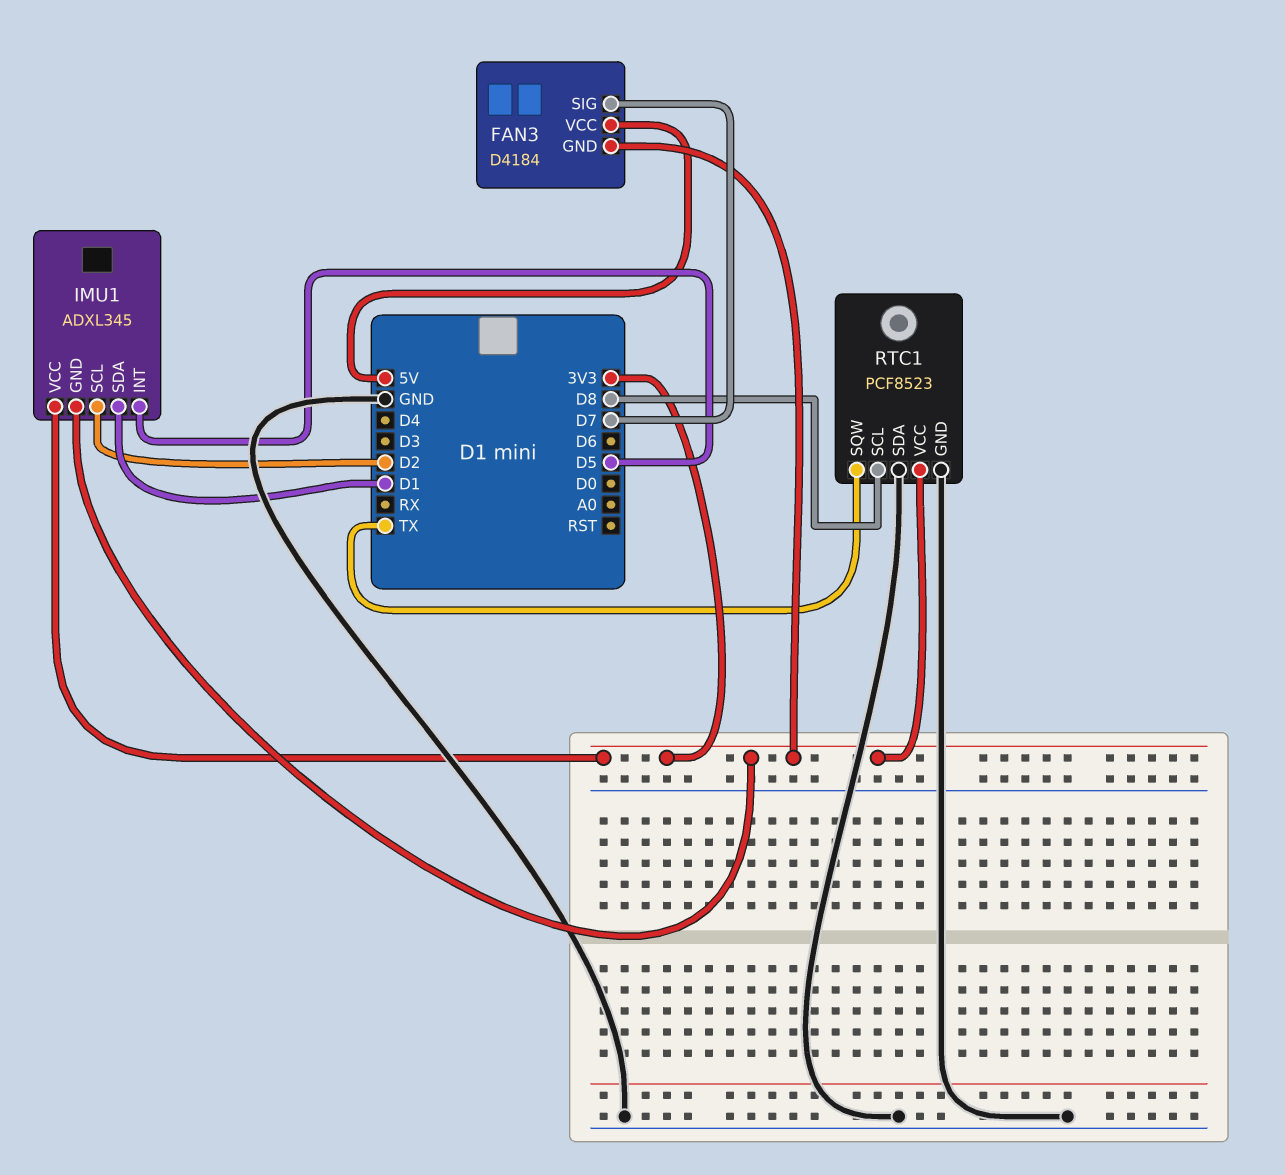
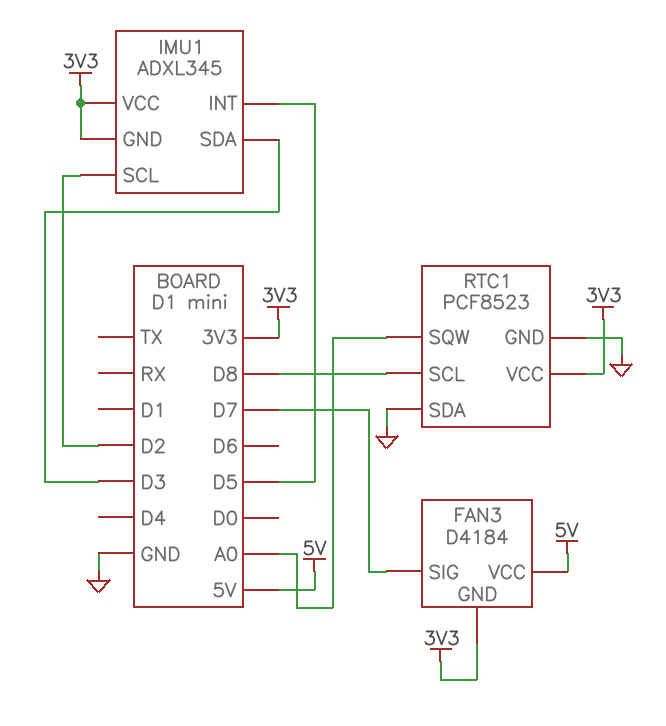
IMU1 pin SDA: D1 -> D3
RTC1 pin SQW: TX -> A0

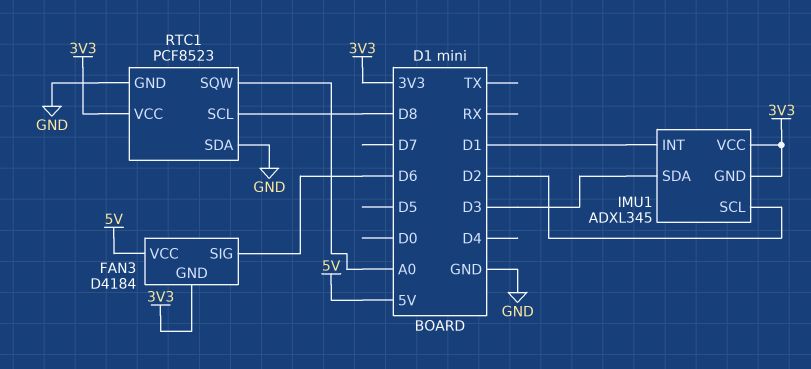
FAN3 pin SIG: D7 -> D6
IMU1 pin INT: D5 -> D1

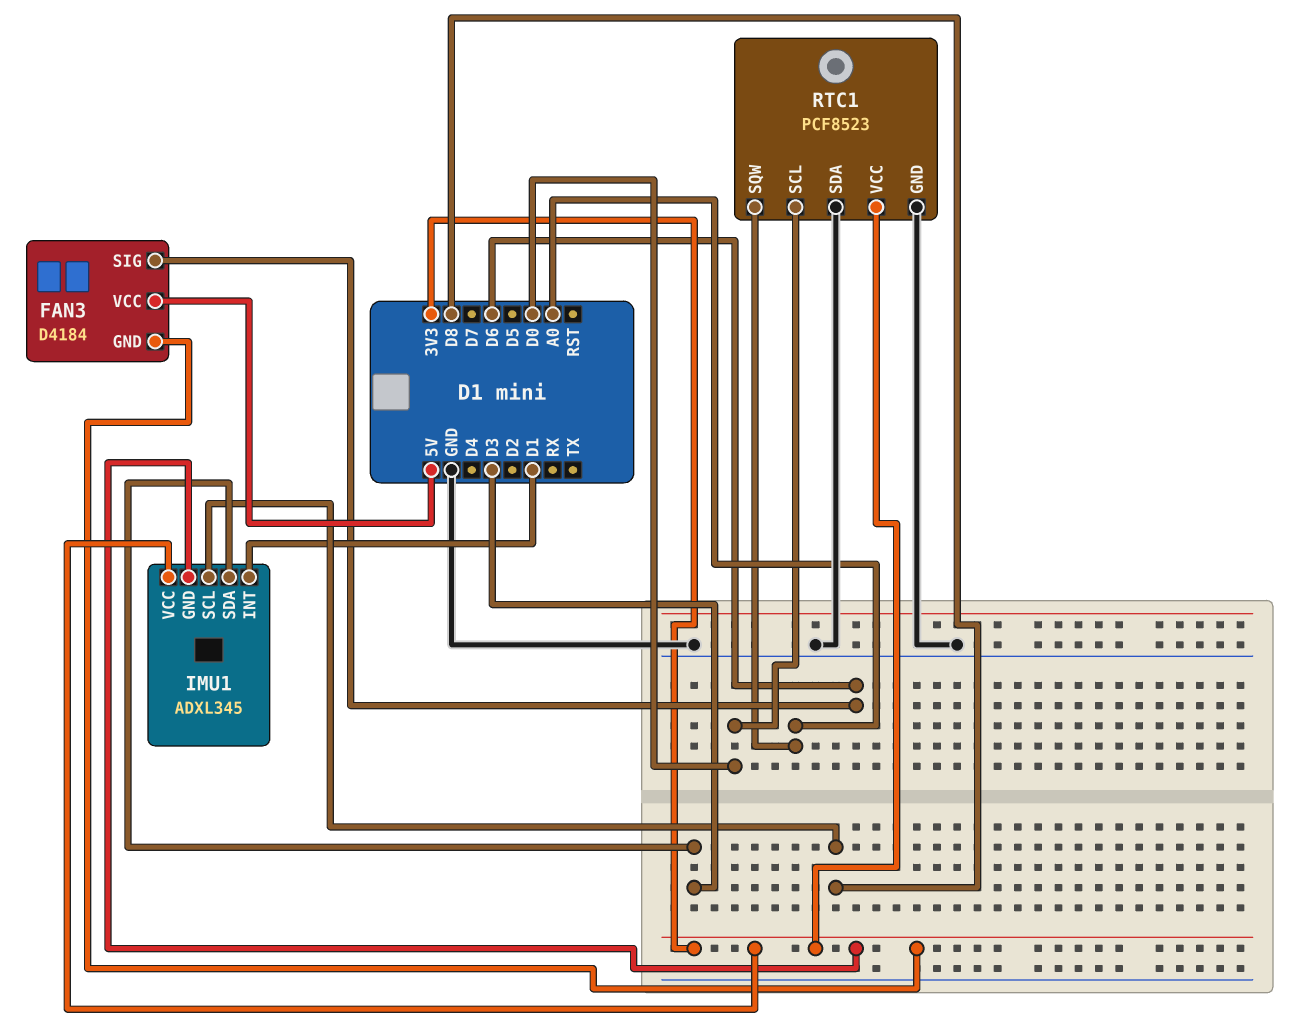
IMU1 pin SCL: D2 -> D8
RTC1 pin SCL: D8 -> D0

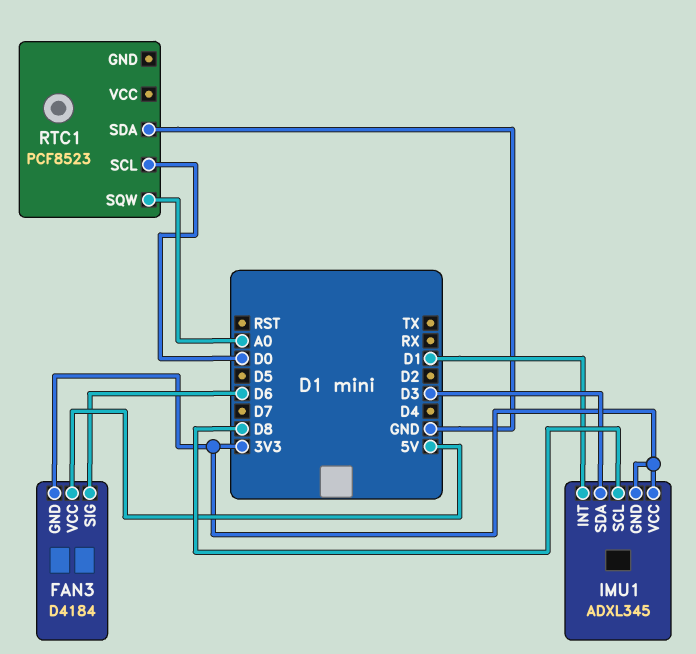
RTC1 pin GND: GND -> none
RTC1 pin VCC: 3V3 -> none

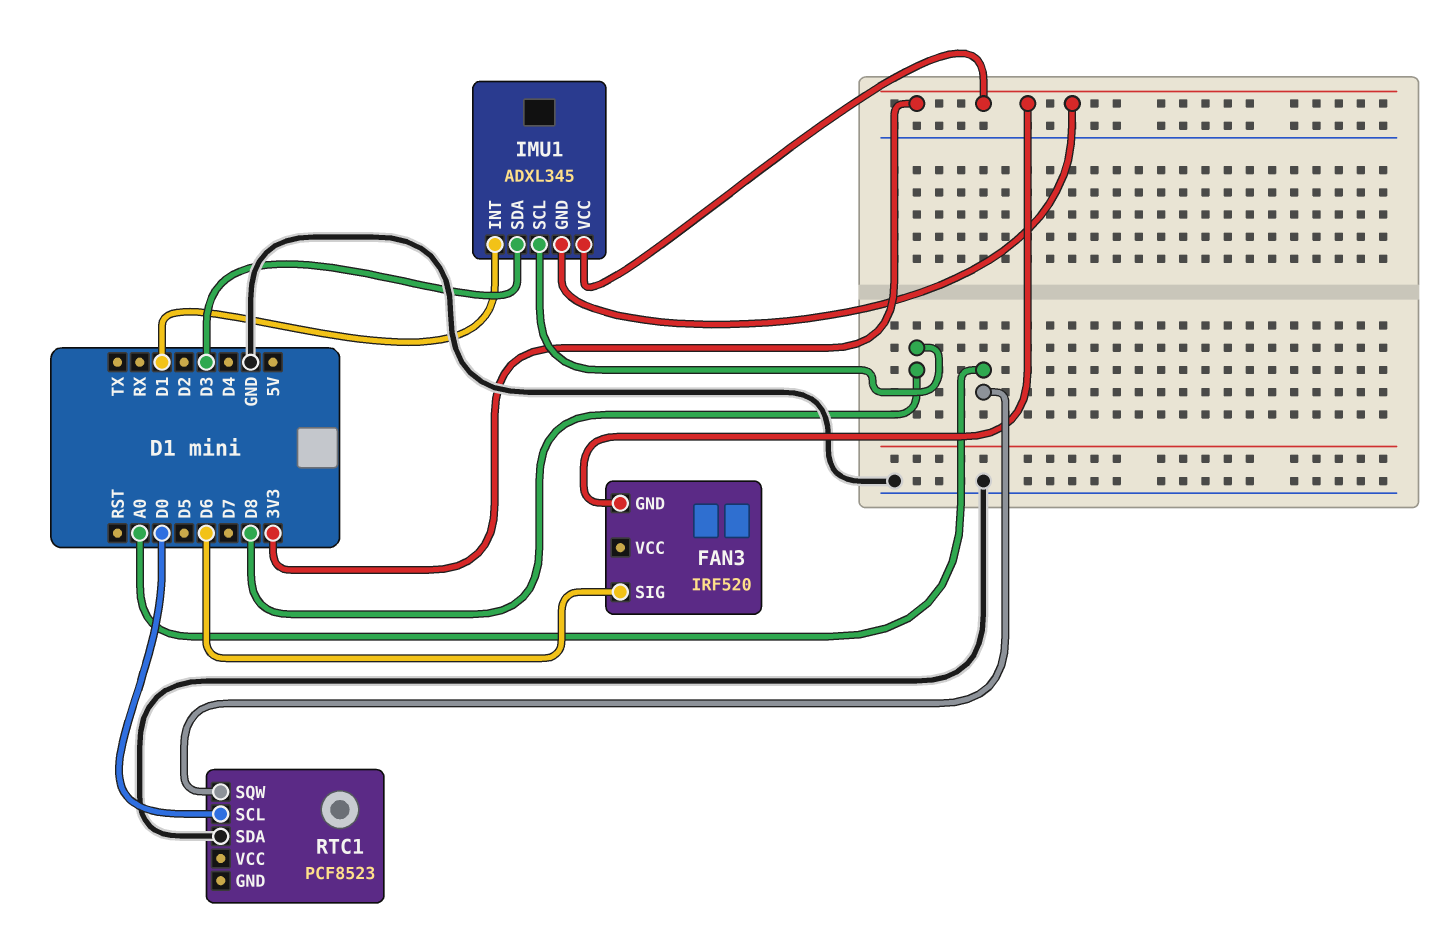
FAN3: D4184 -> IRF520
FAN3 pin VCC: 5V -> none

